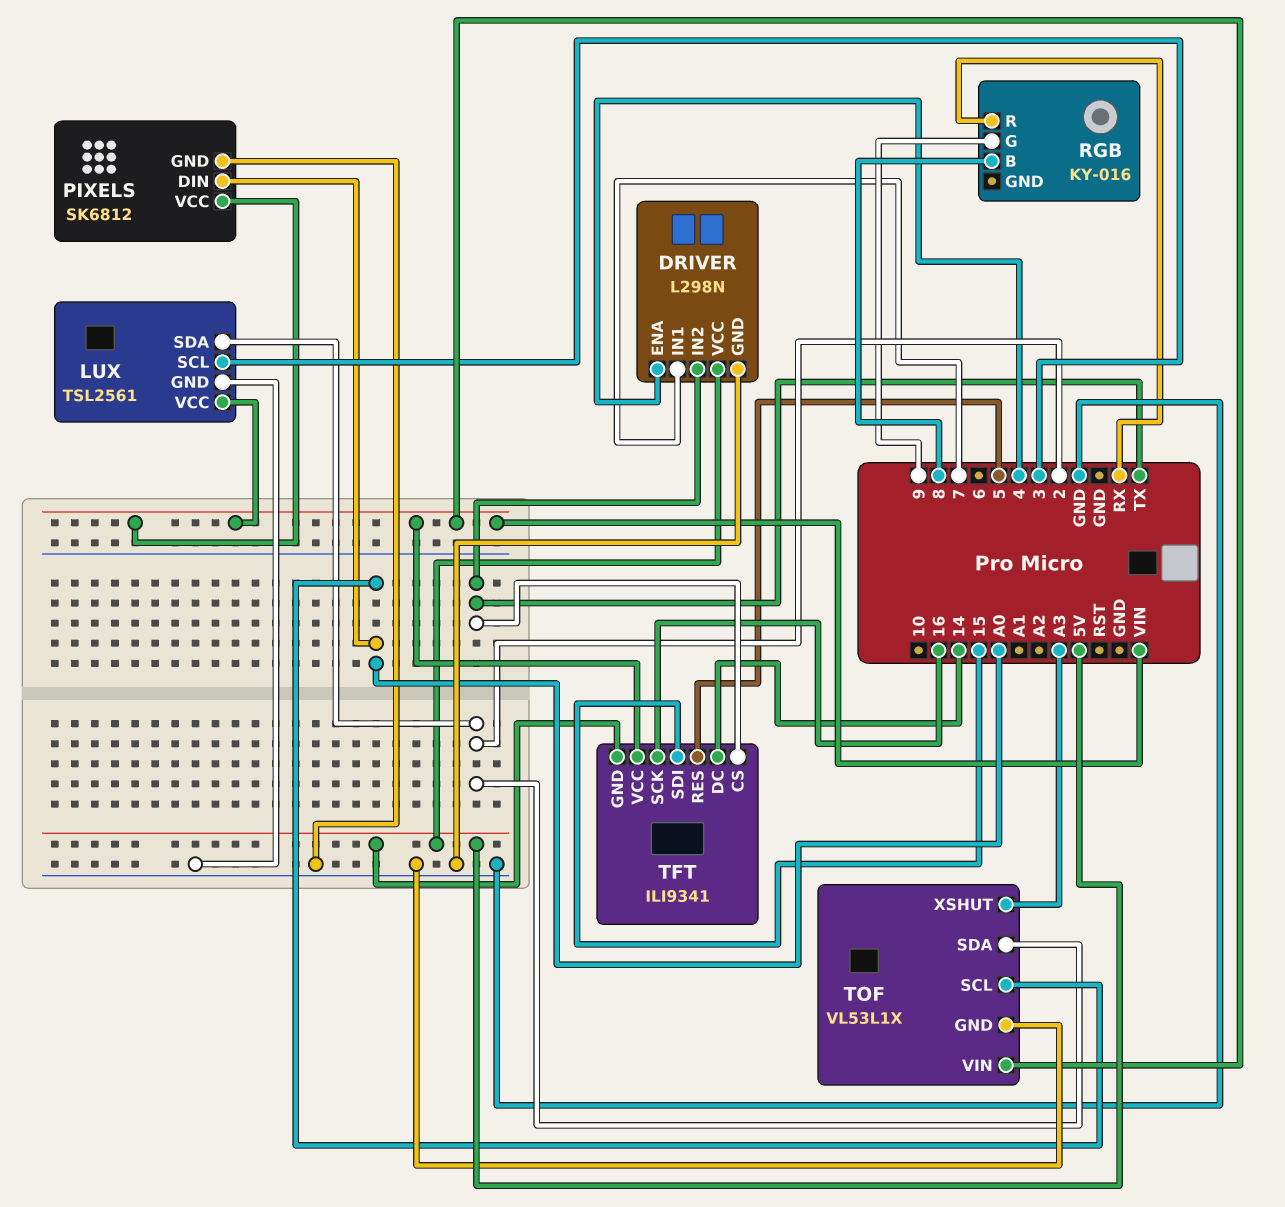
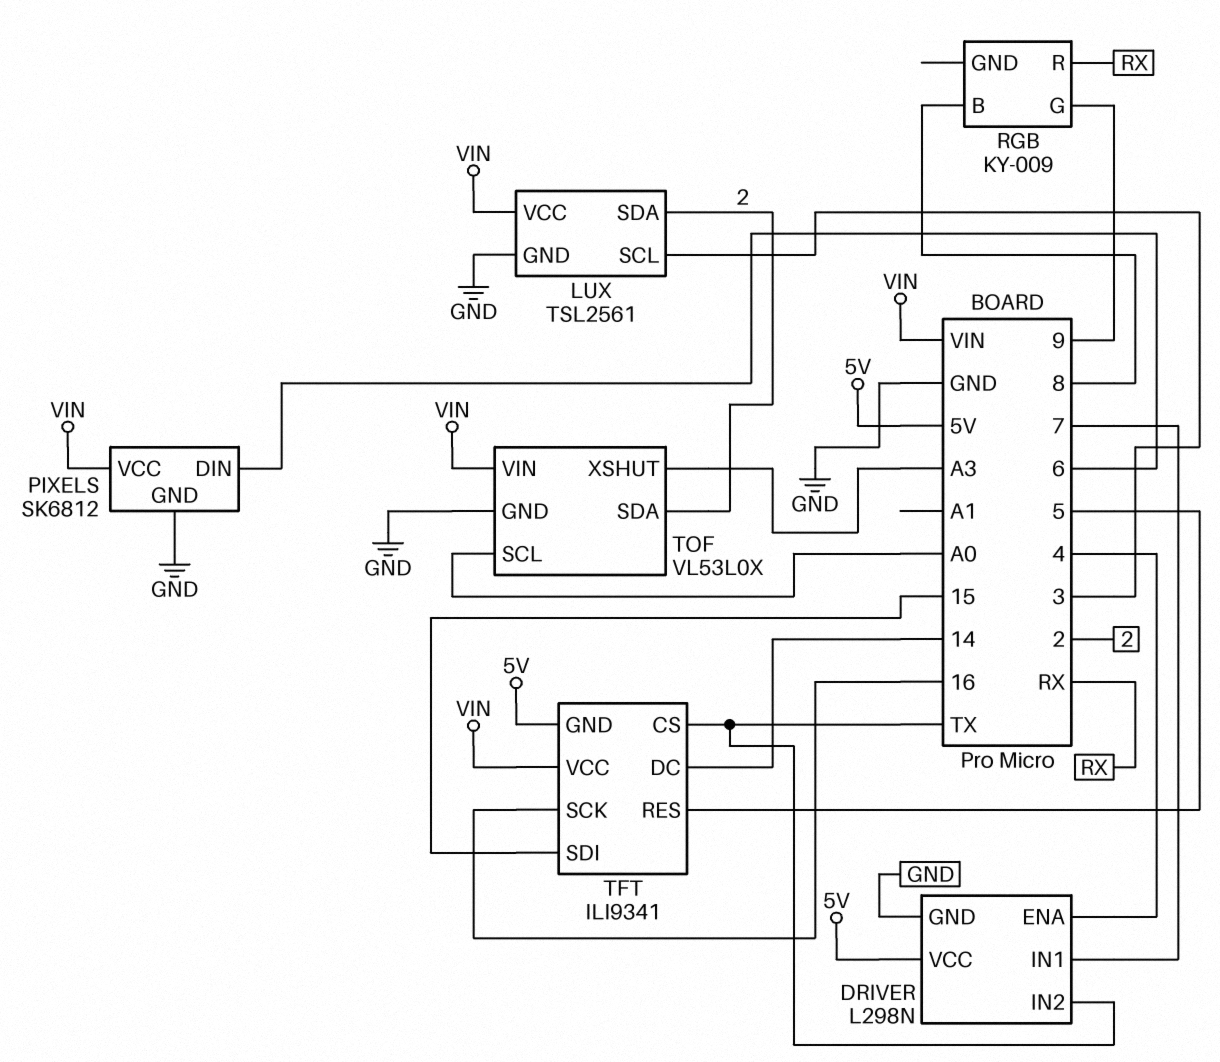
PIXELS pin DIN: A0 -> 6
RGB: KY-016 -> KY-009
TOF: VL53L1X -> VL53L0X

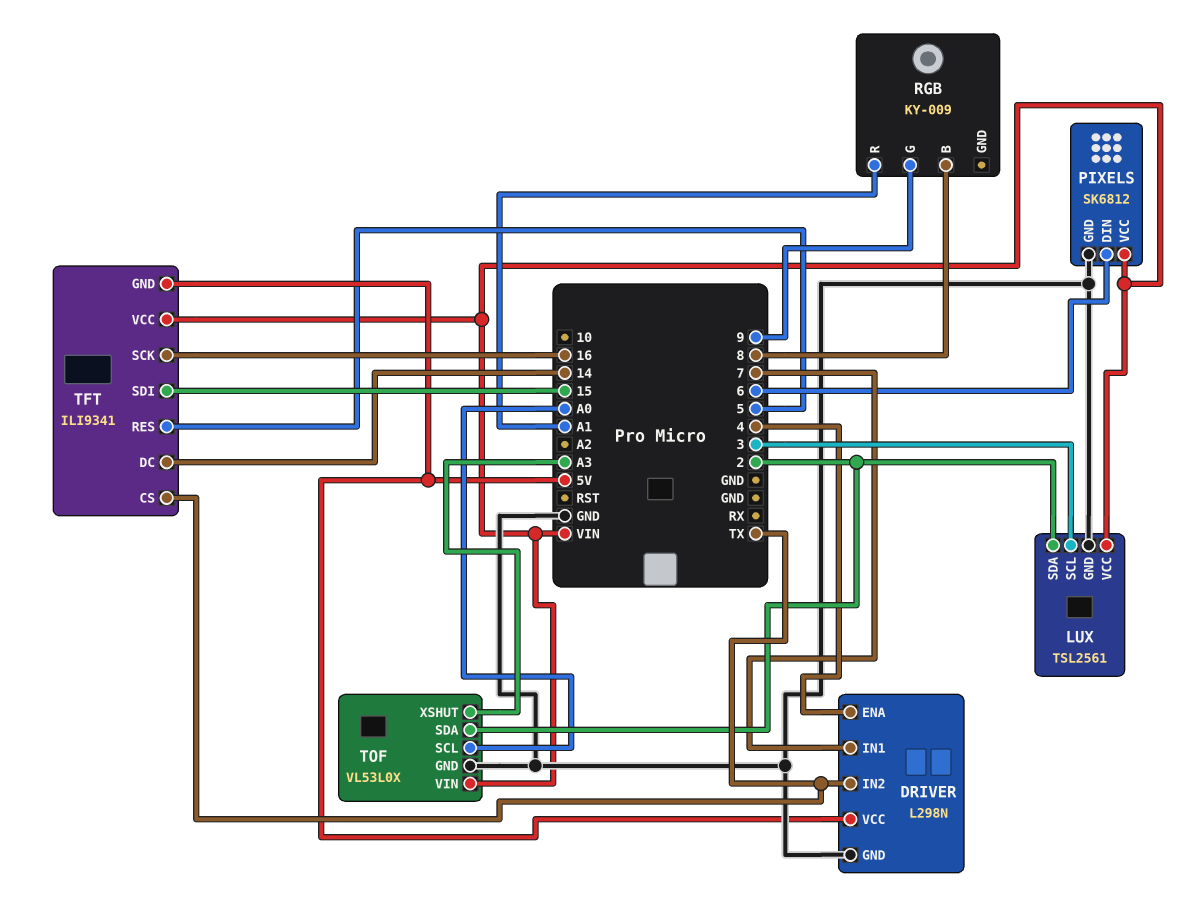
RGB pin R: RX -> A1

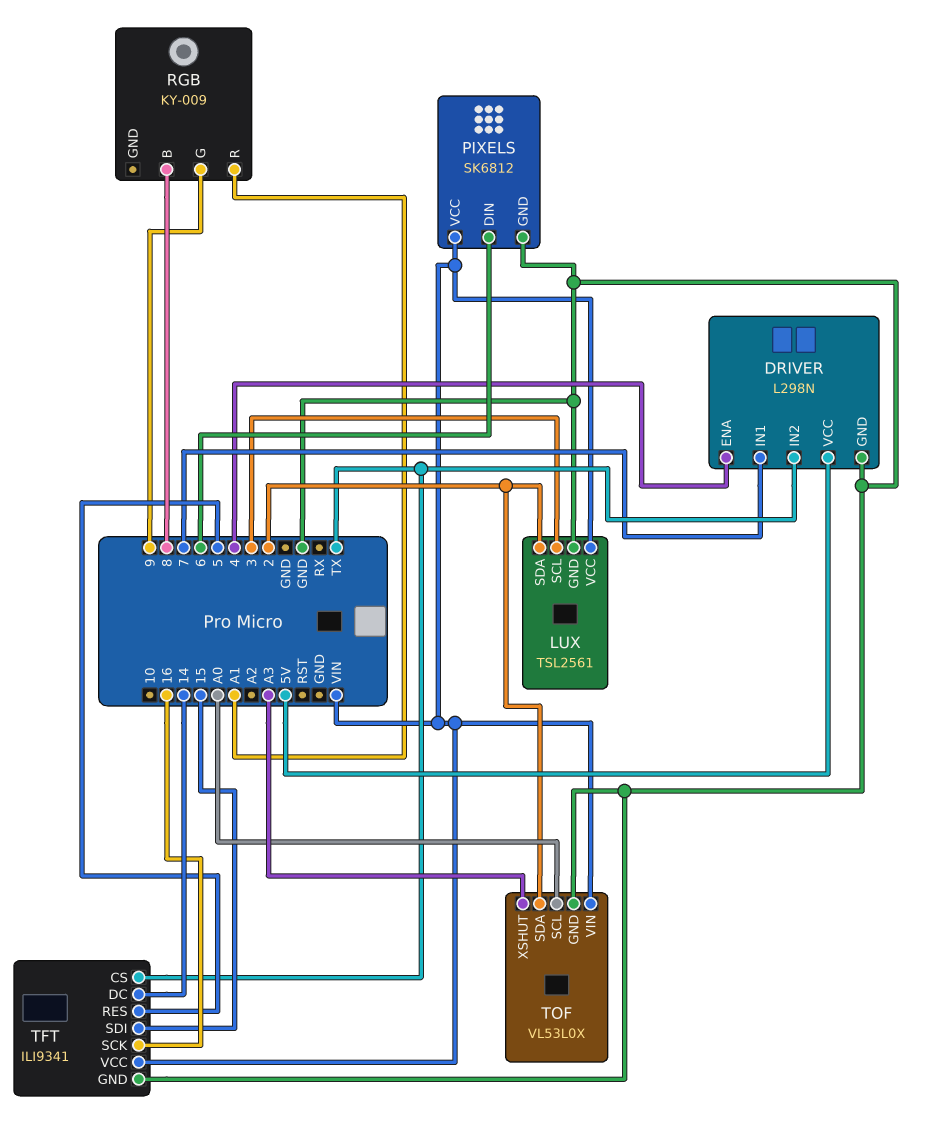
TFT pin GND: 5V -> GND

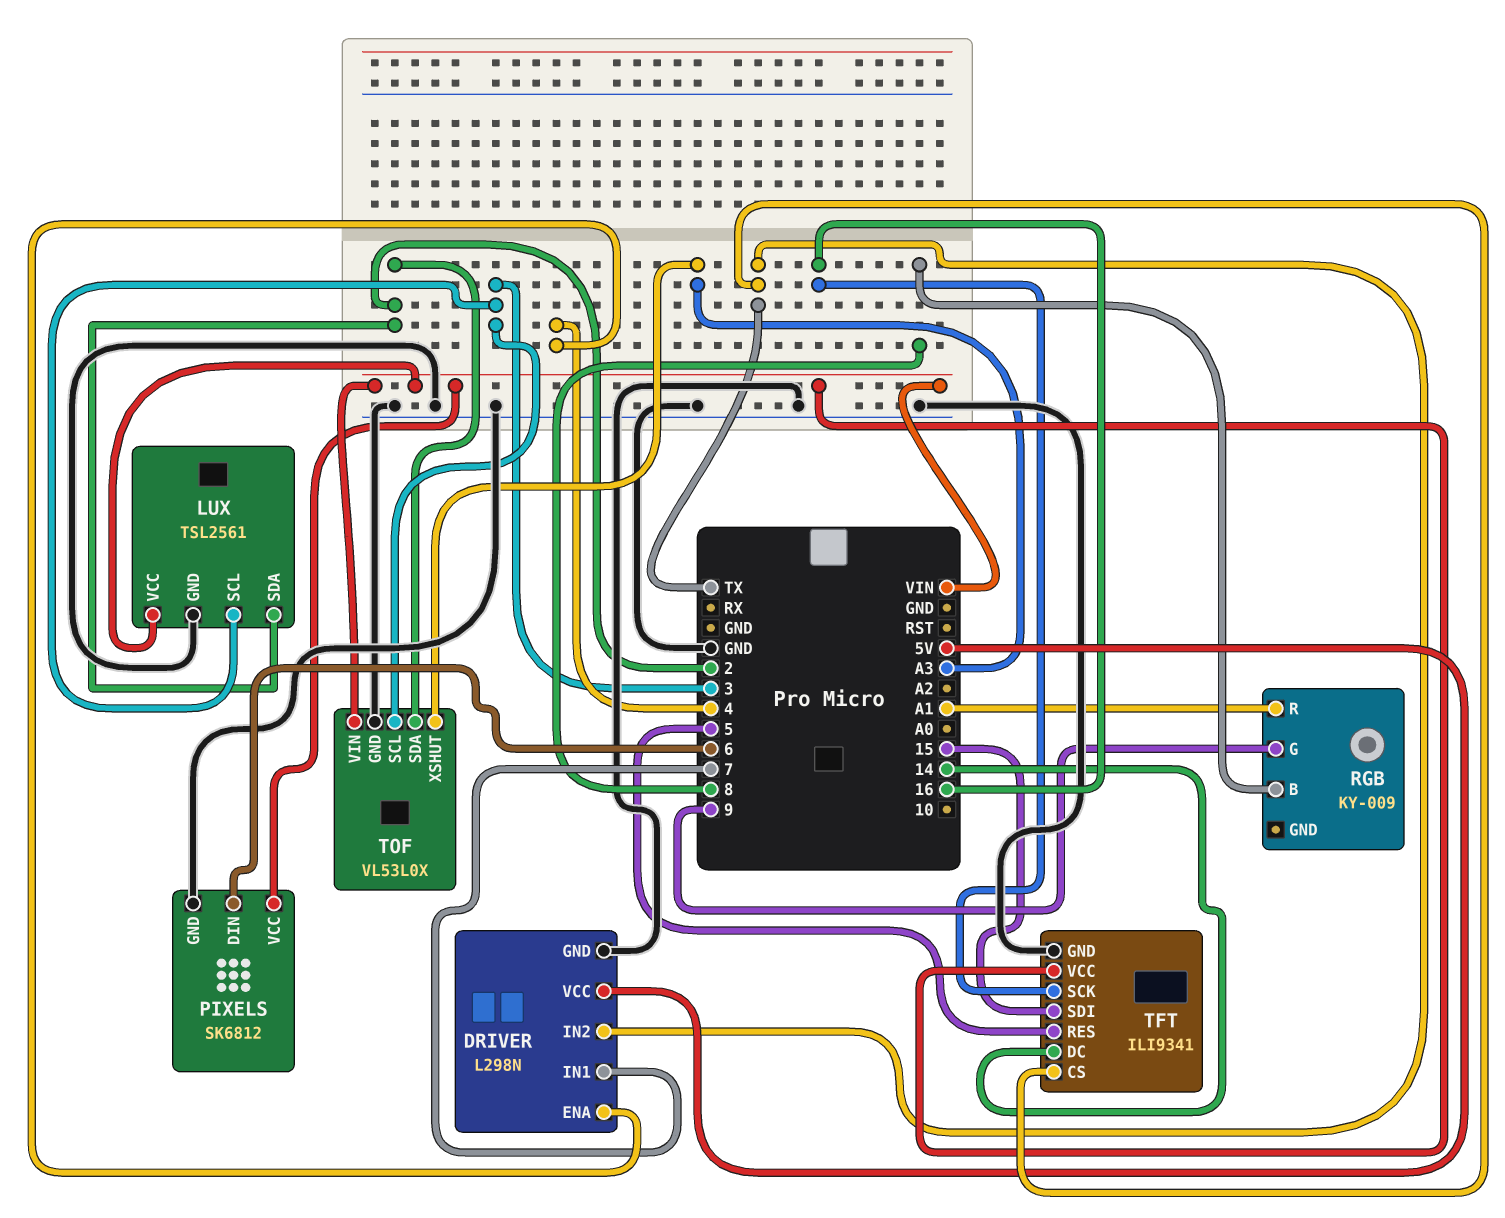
TOF pin SCL: A0 -> 3

